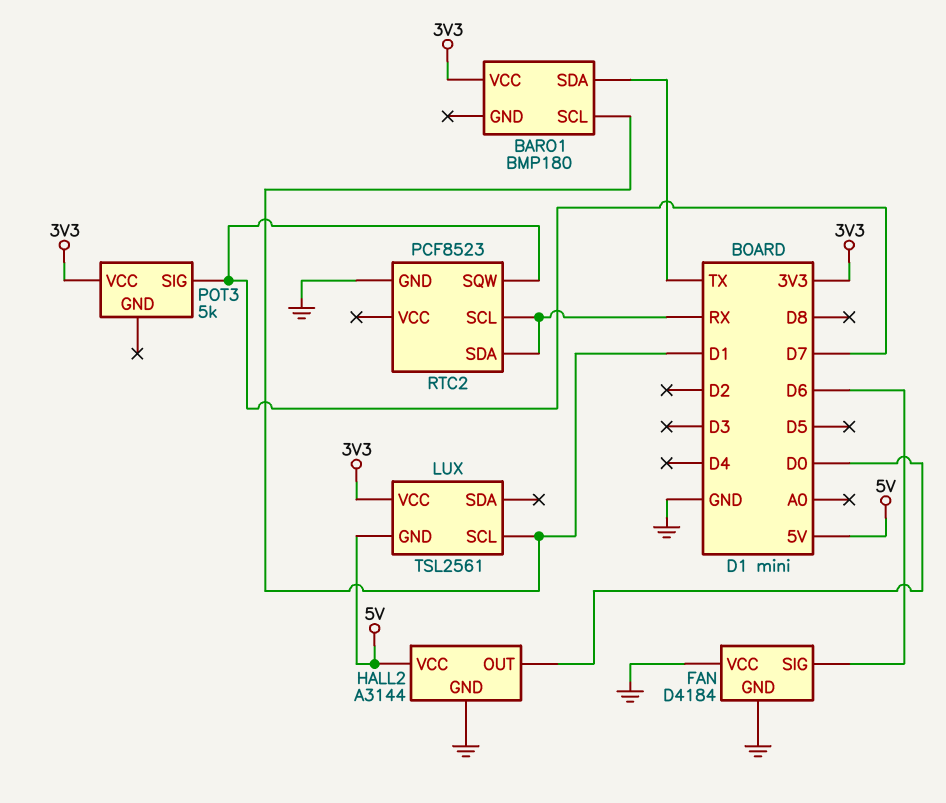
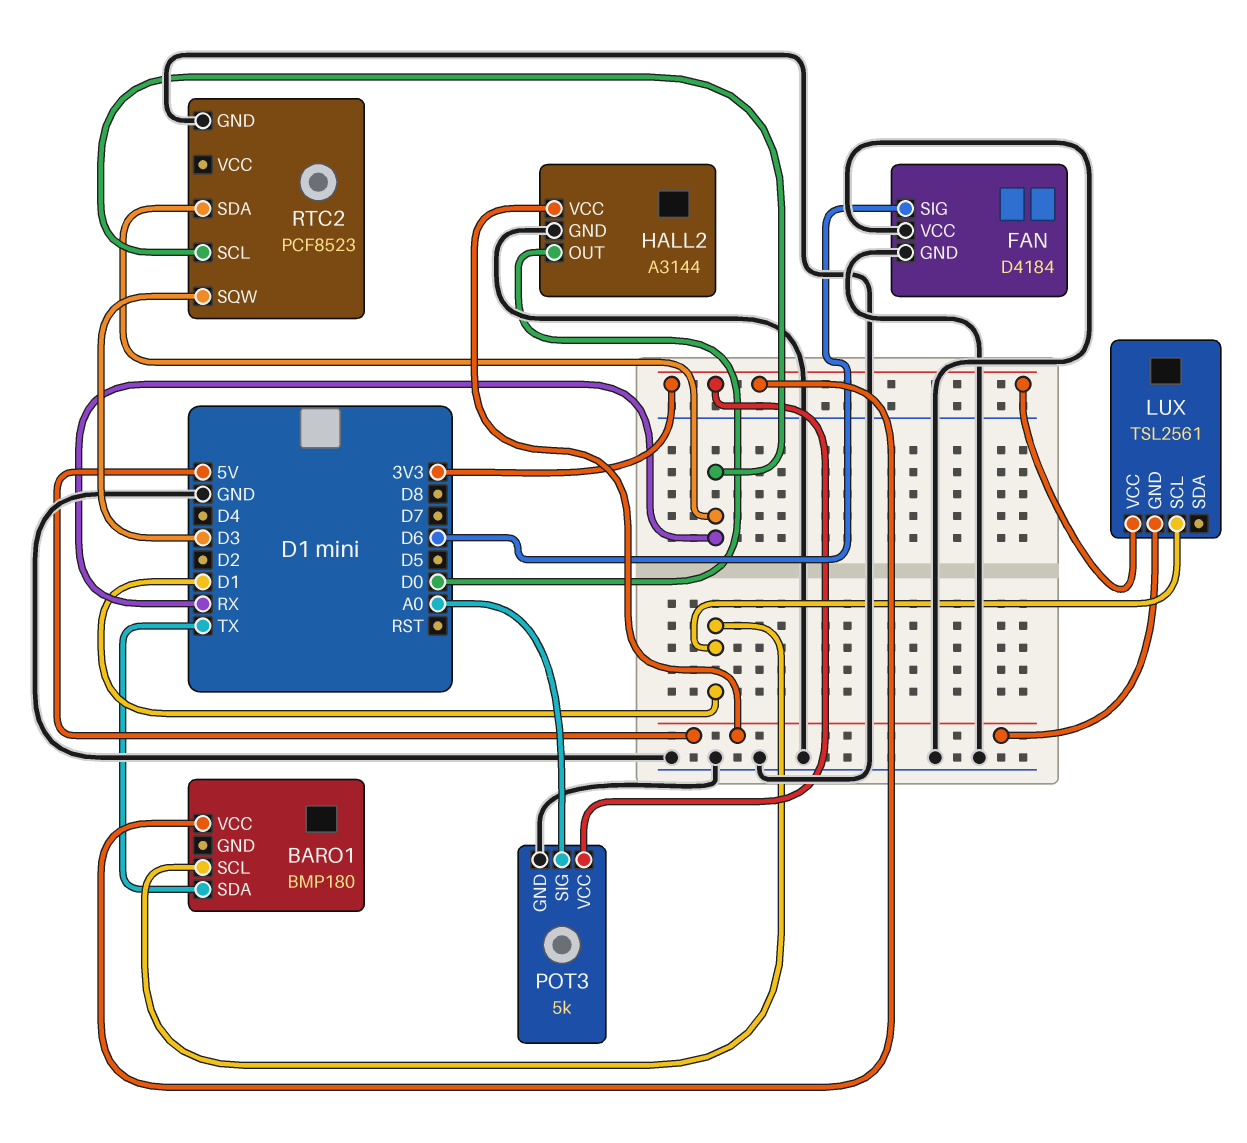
POT3 pin GND: none -> GND
POT3 pin SIG: D7 -> A0
RTC2 pin SQW: D7 -> D3

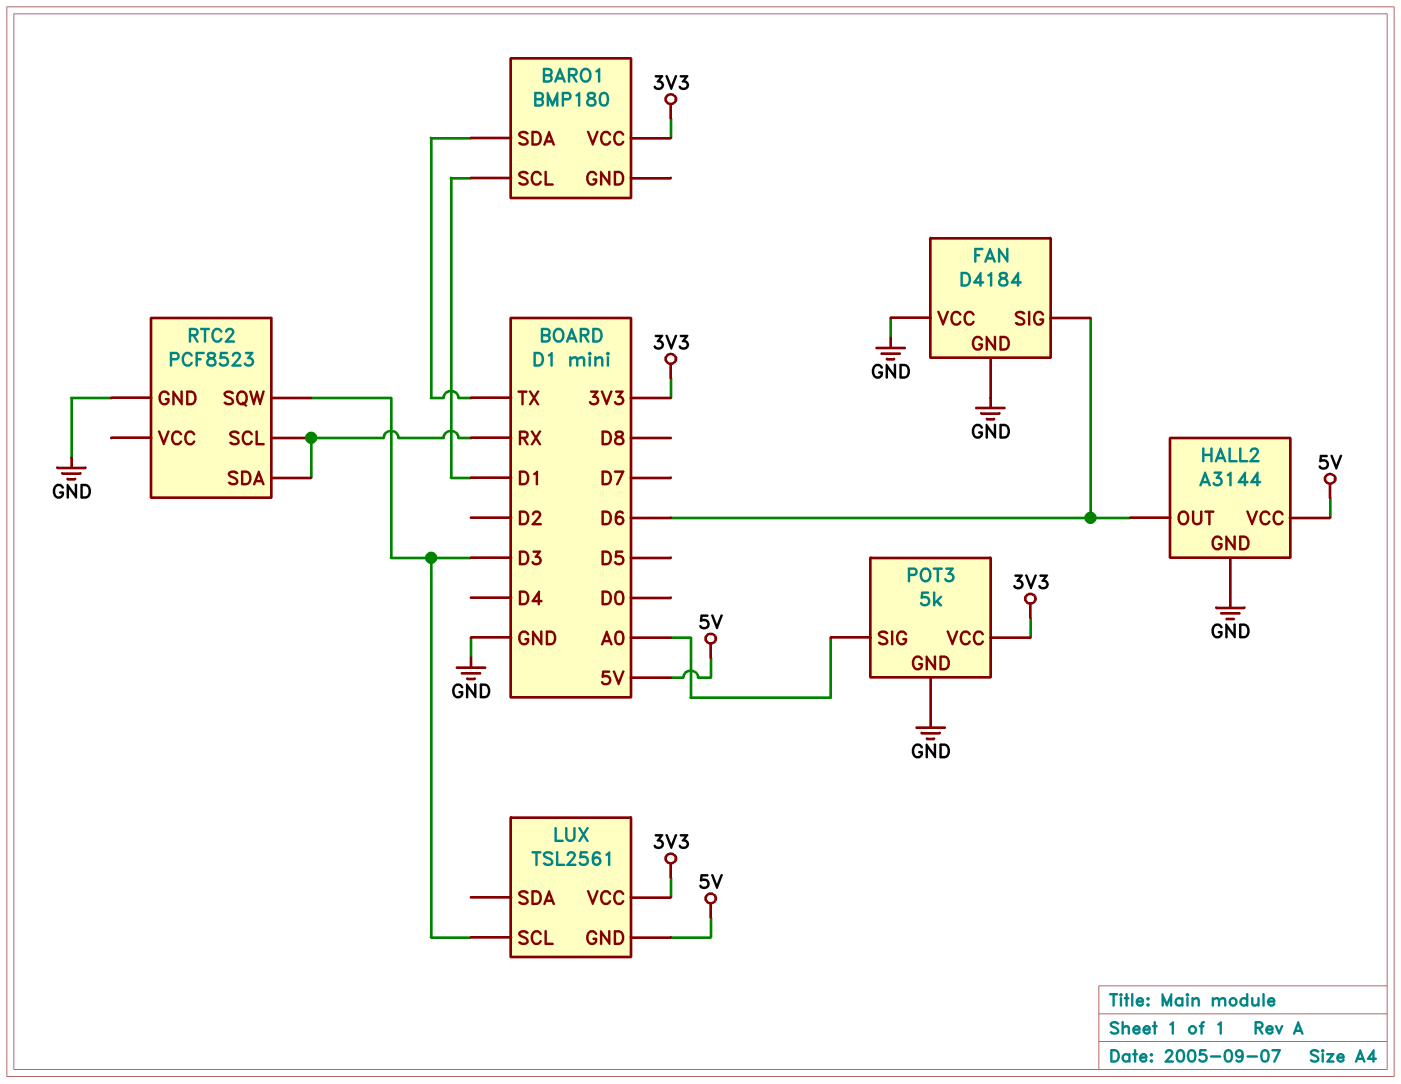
HALL2 pin OUT: D0 -> D6
LUX pin SCL: D1 -> D3

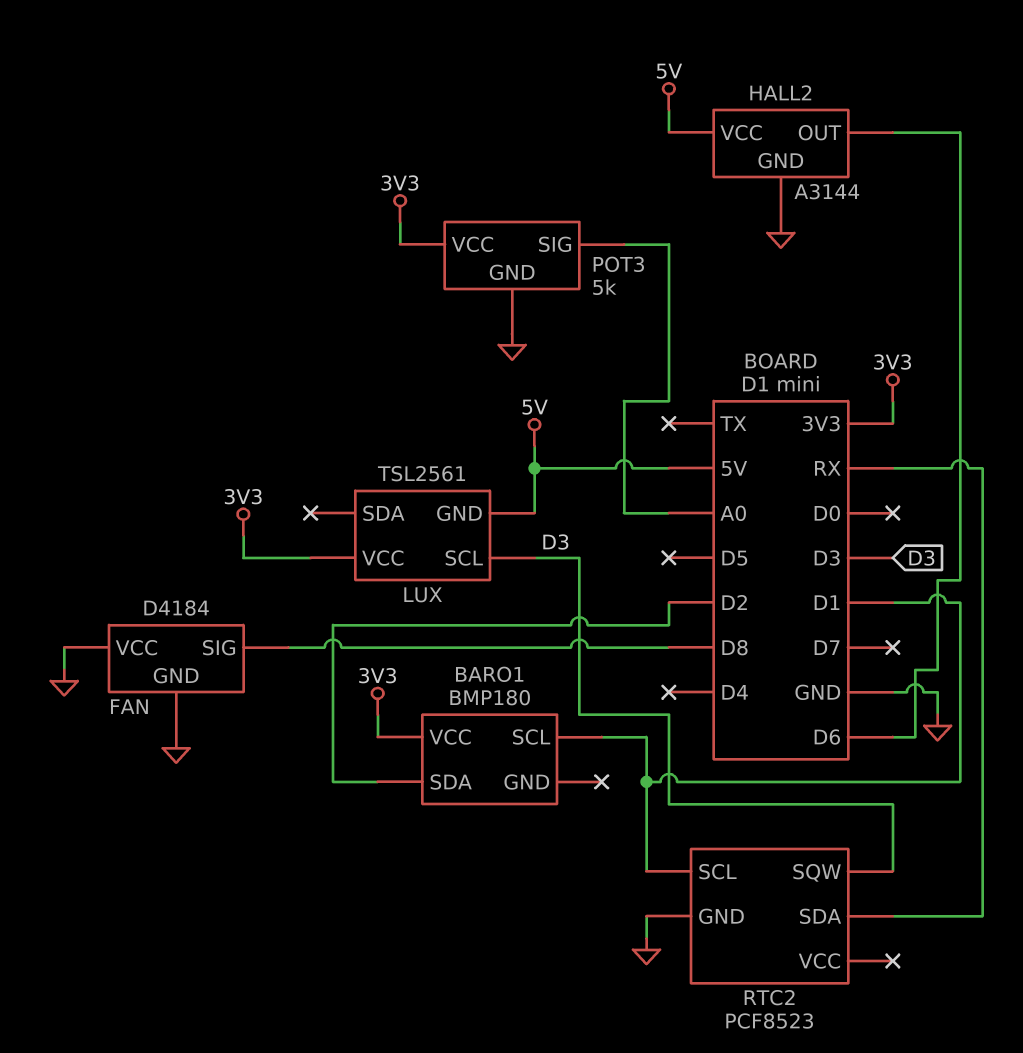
BARO1 pin SDA: TX -> D2
FAN pin SIG: D6 -> D8
RTC2 pin SCL: RX -> D1

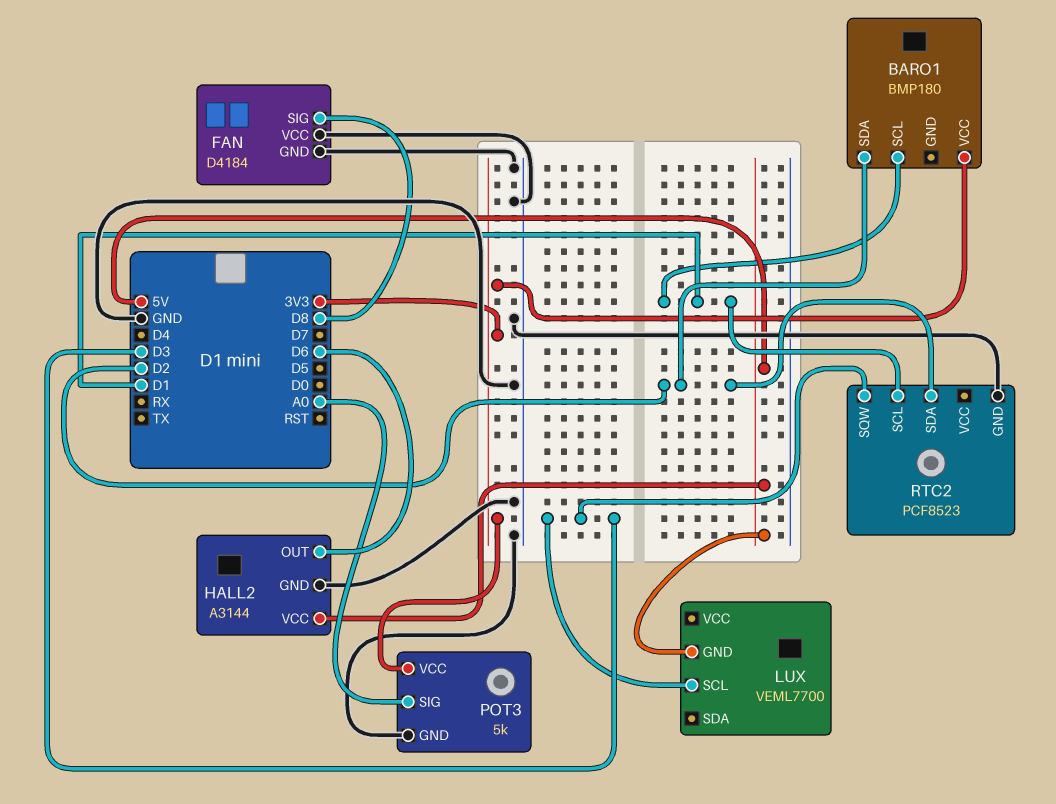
LUX: TSL2561 -> VEML7700
LUX pin VCC: 3V3 -> none
RTC2 pin SDA: RX -> D2

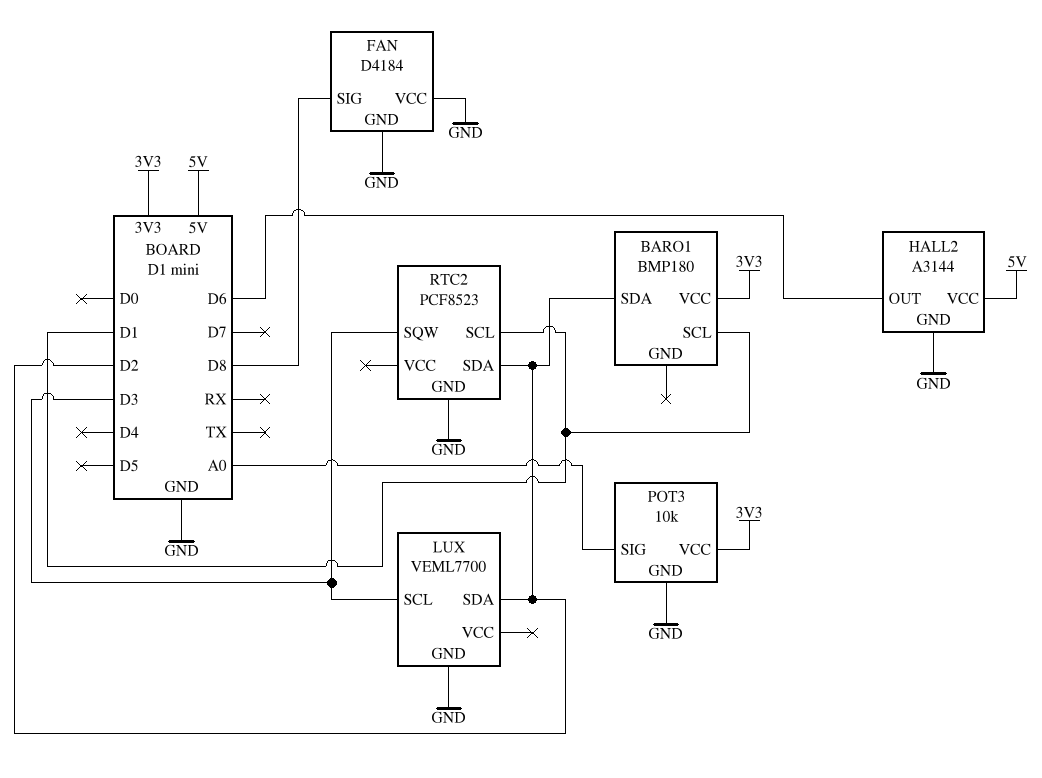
LUX pin GND: 5V -> GND
LUX pin SDA: none -> D2
POT3: 5k -> 10k

